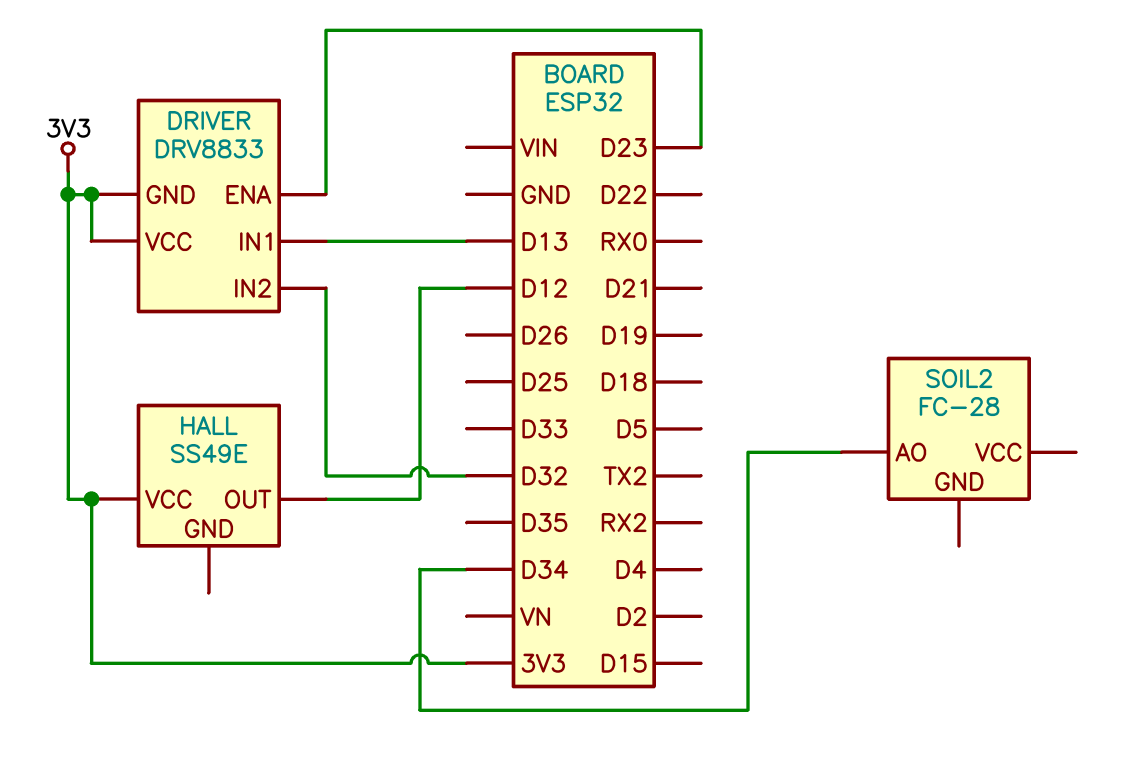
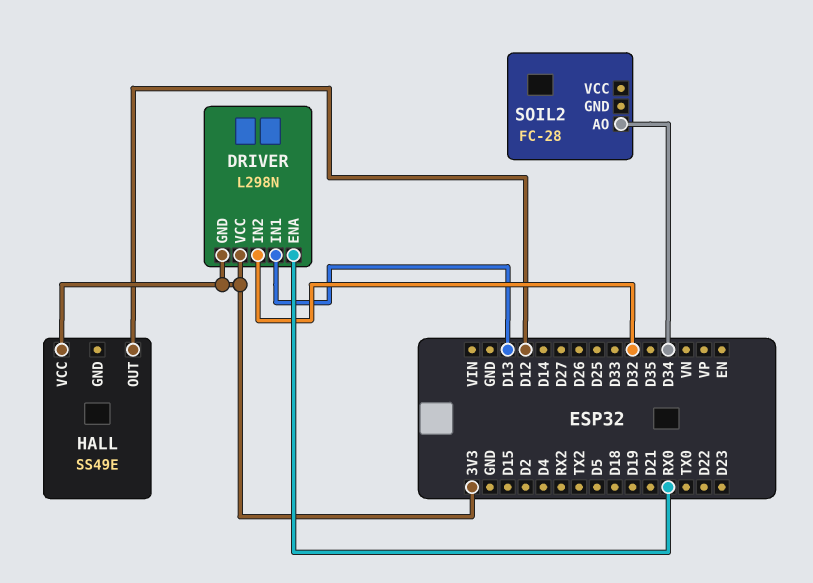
DRIVER: DRV8833 -> L298N
DRIVER pin ENA: D23 -> RX0

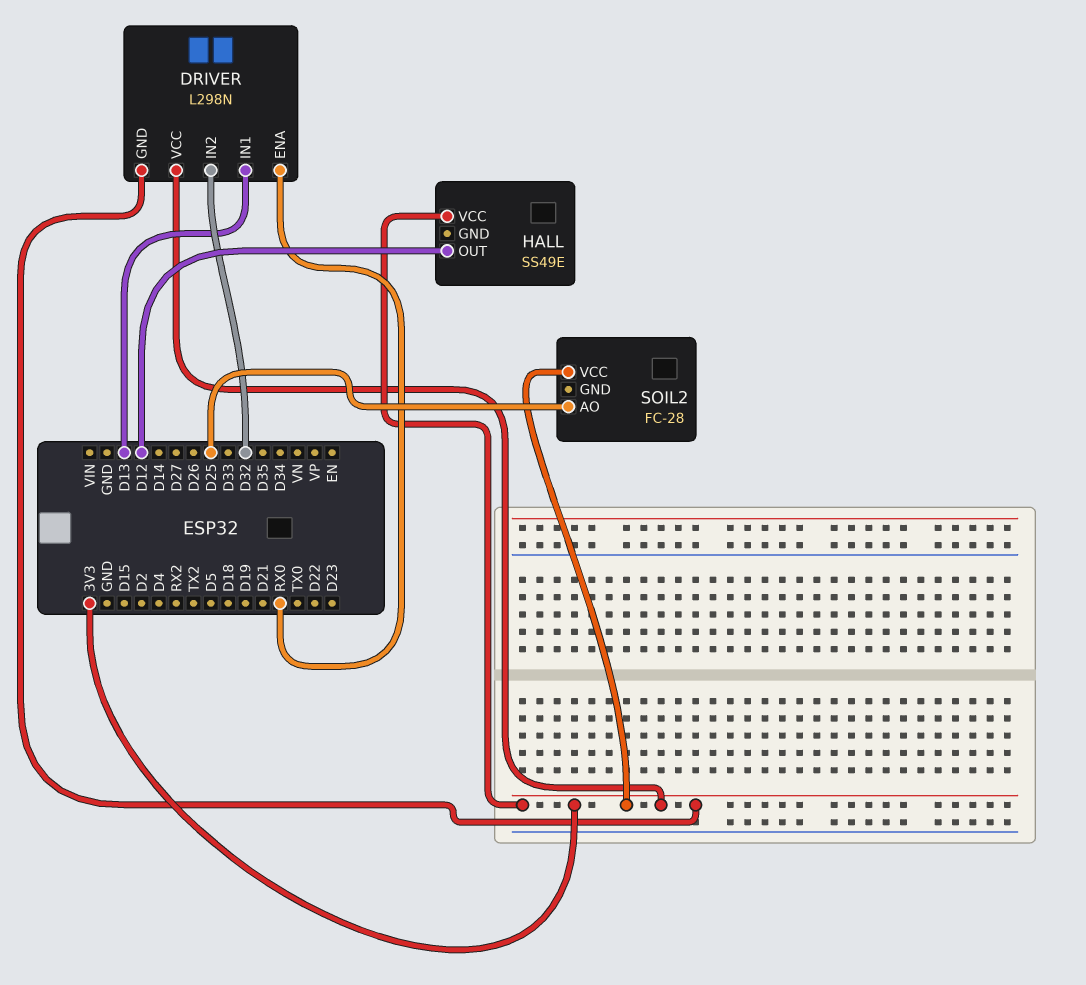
SOIL2 pin AO: D34 -> D25
SOIL2 pin VCC: none -> 3V3

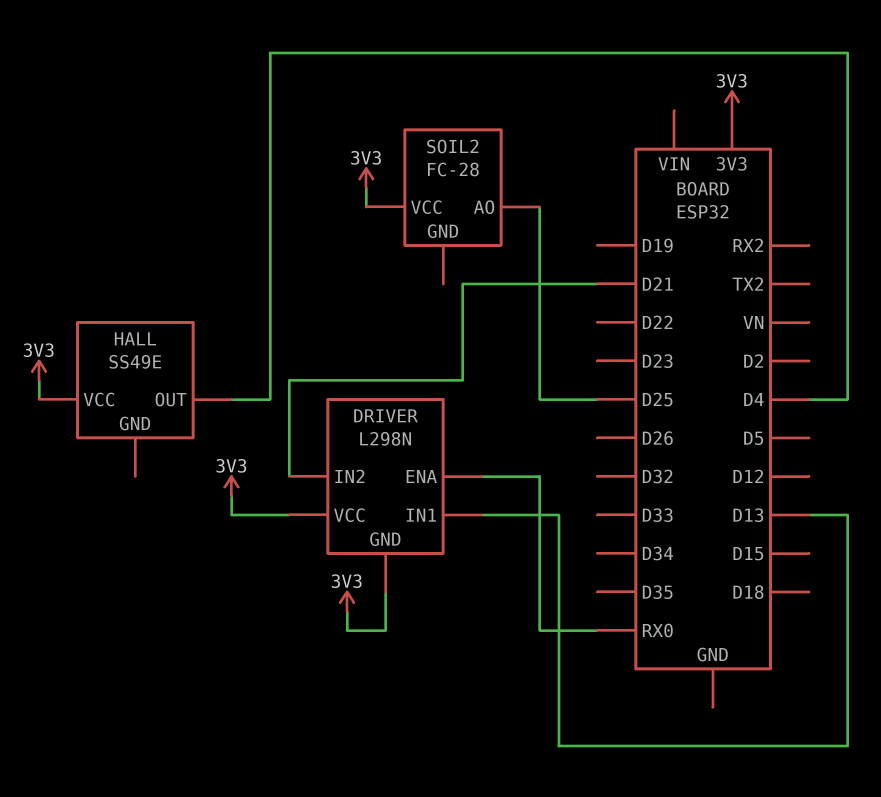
DRIVER pin IN2: D32 -> D21
HALL pin OUT: D12 -> D4

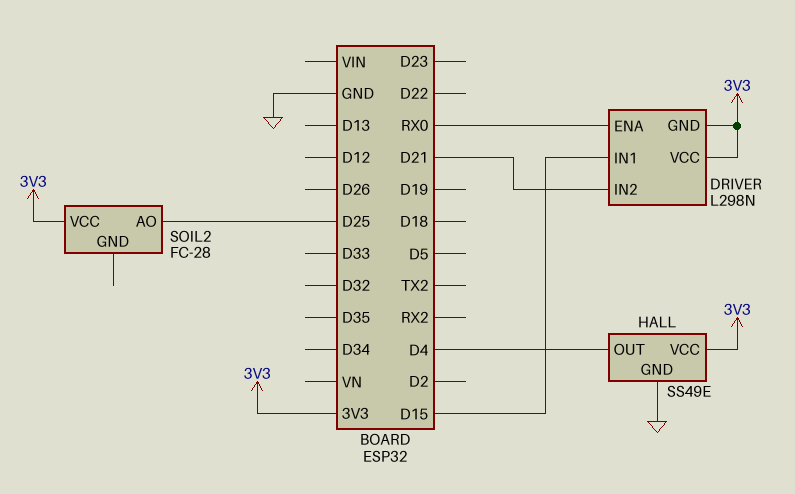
DRIVER pin IN1: D13 -> D15
HALL pin GND: none -> GND

